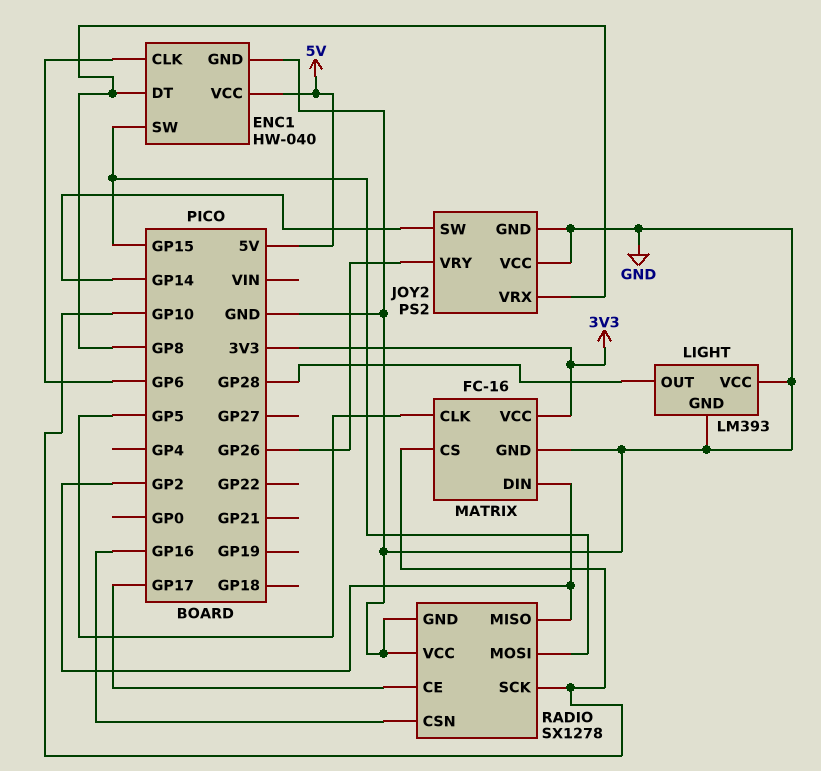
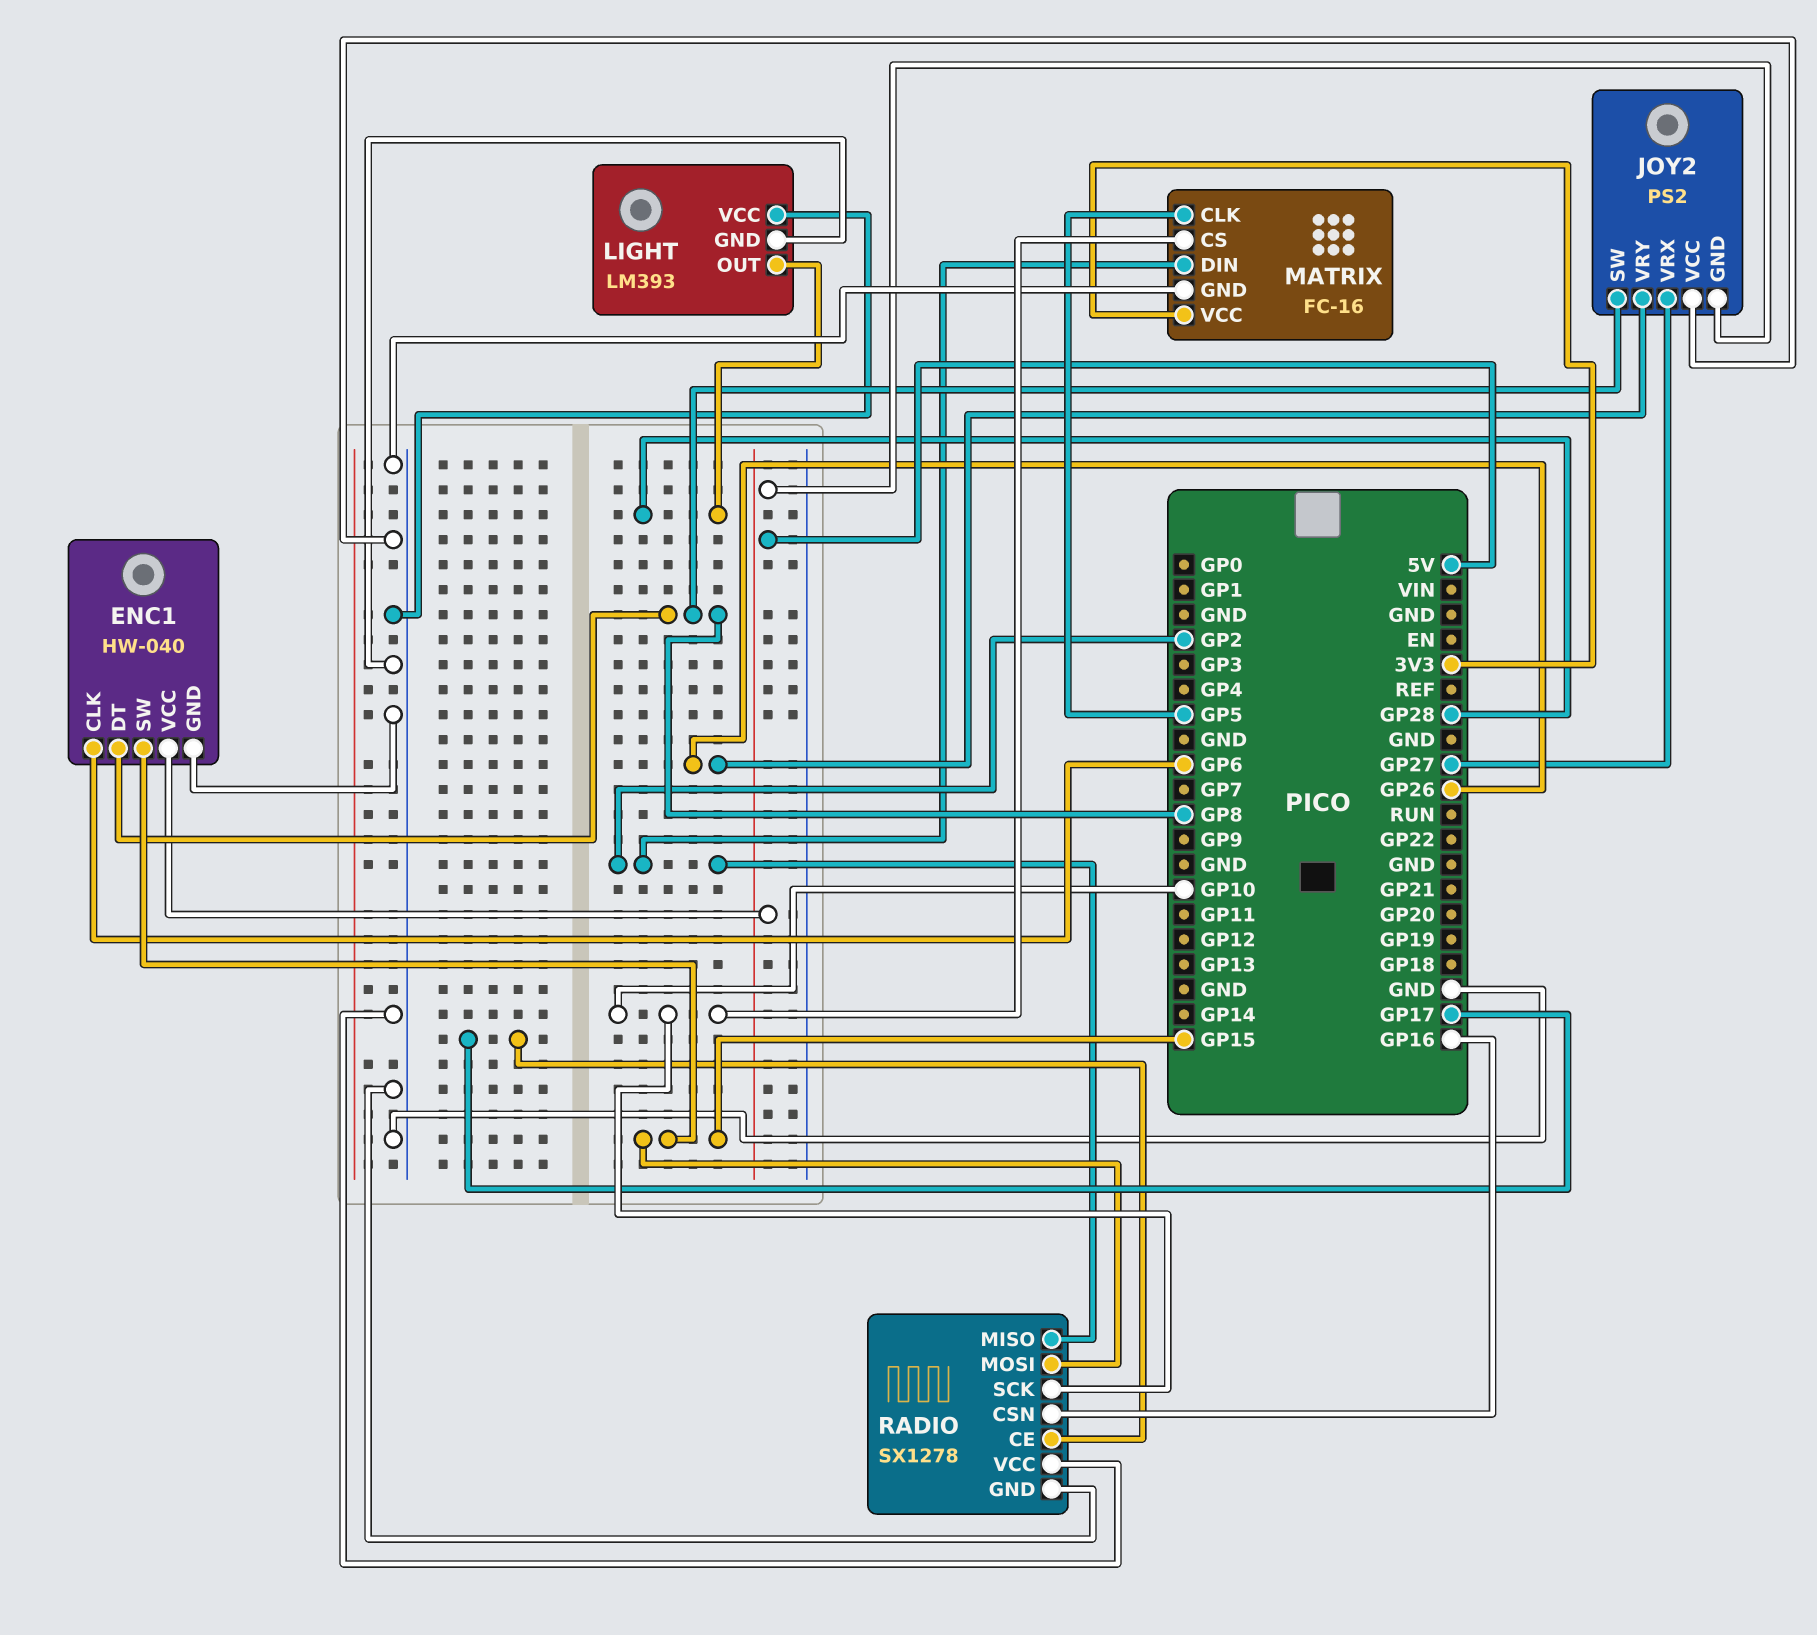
JOY2 pin GND: GND -> 5V
JOY2 pin SW: GP14 -> GP8
JOY2 pin VRX: GP8 -> GP27

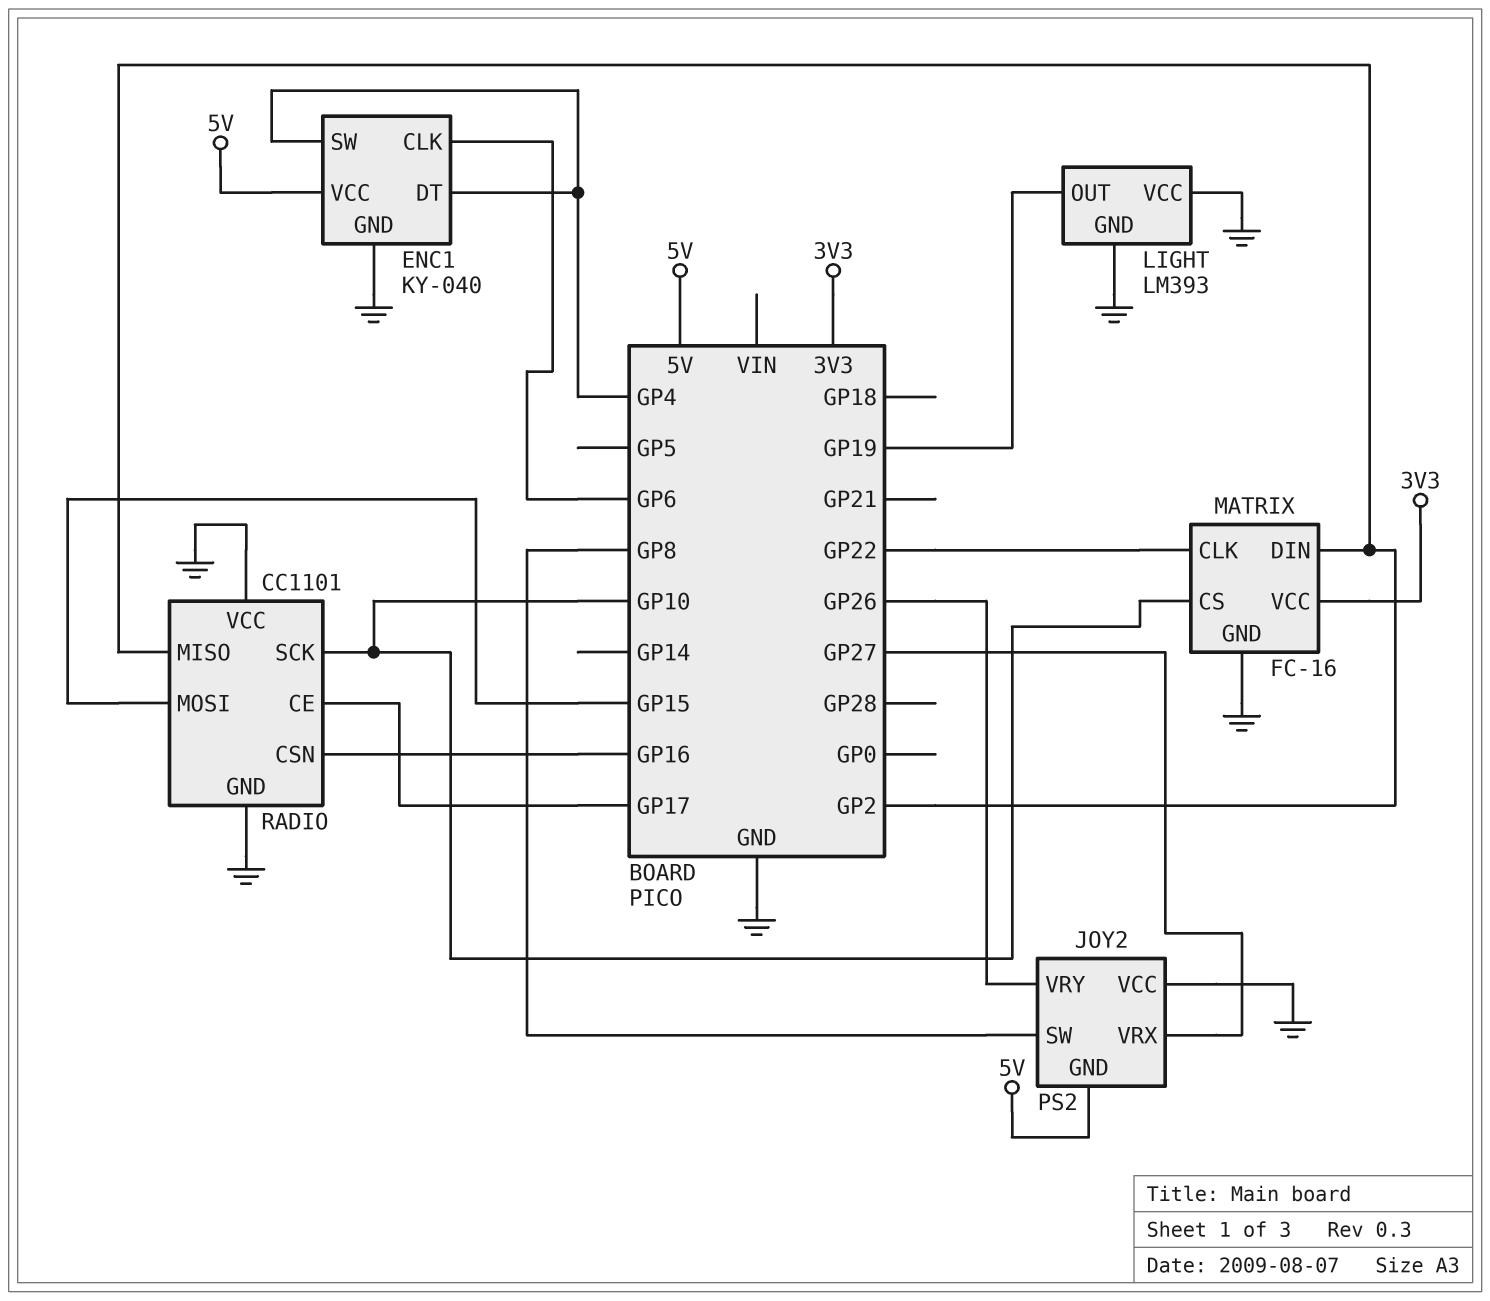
ENC1: HW-040 -> KY-040
ENC1 pin DT: GP8 -> GP4
ENC1 pin SW: GP15 -> GP4
LIGHT pin OUT: GP28 -> GP19
MATRIX pin CLK: GP5 -> GP22
RADIO: SX1278 -> CC1101

